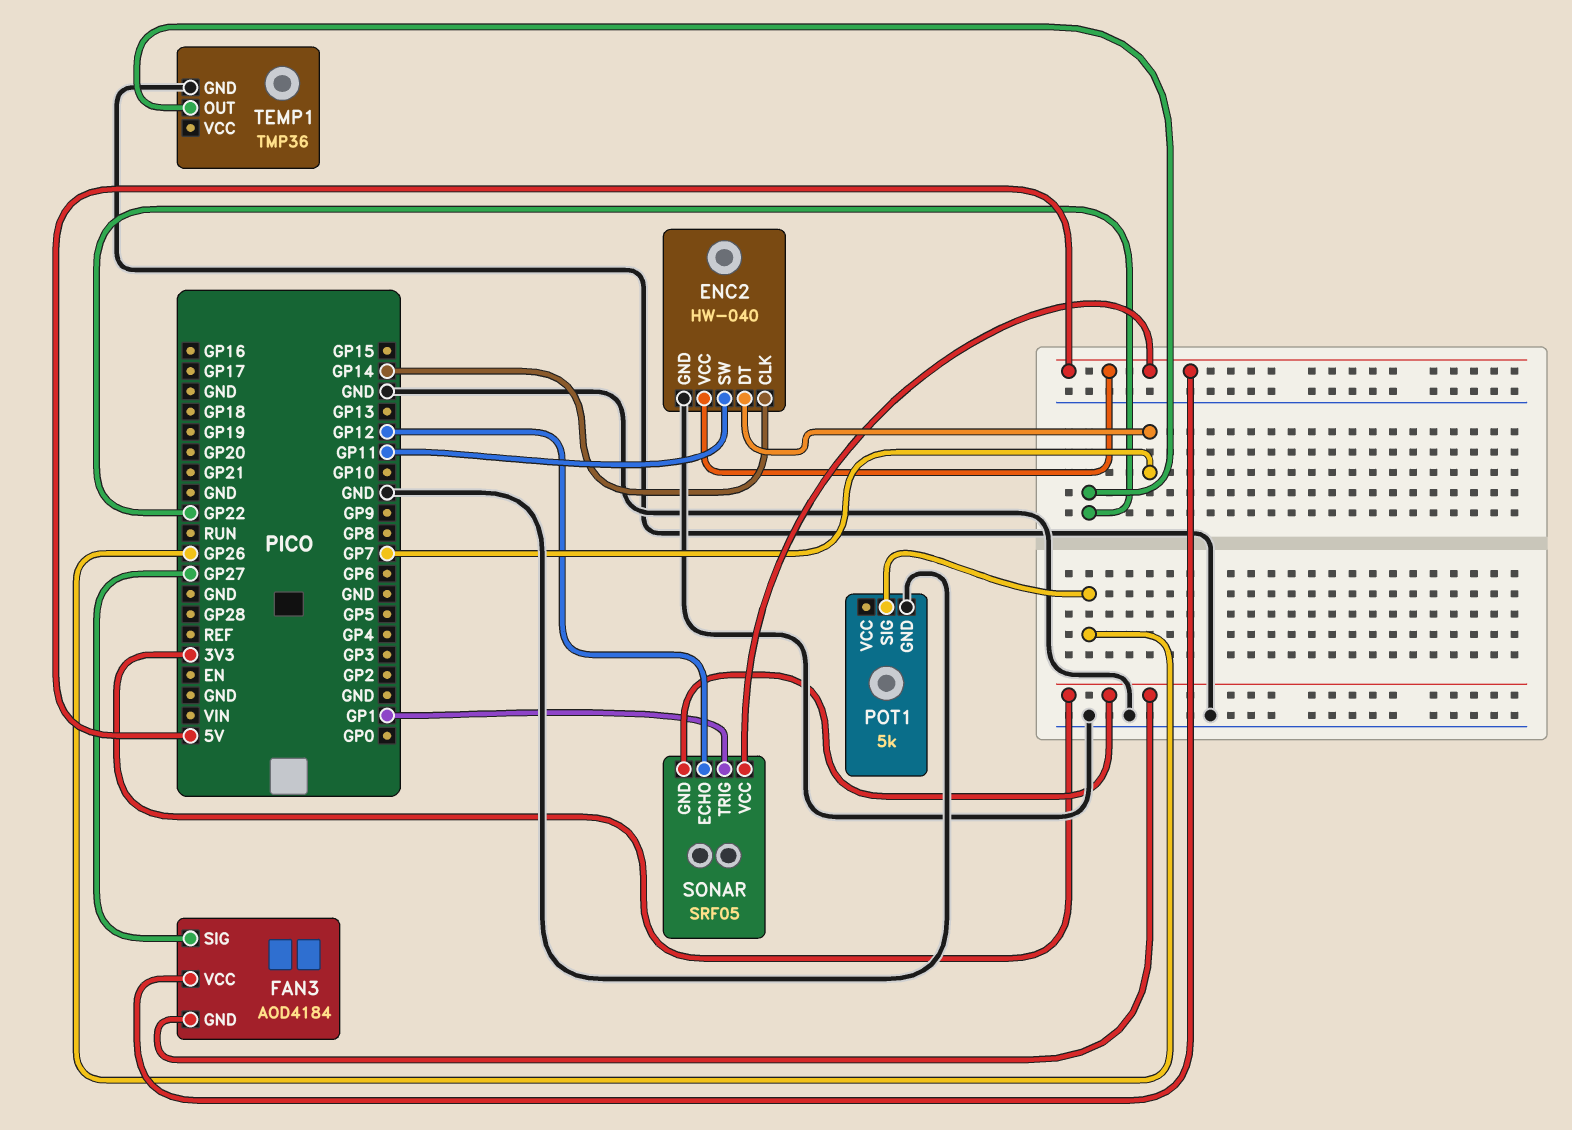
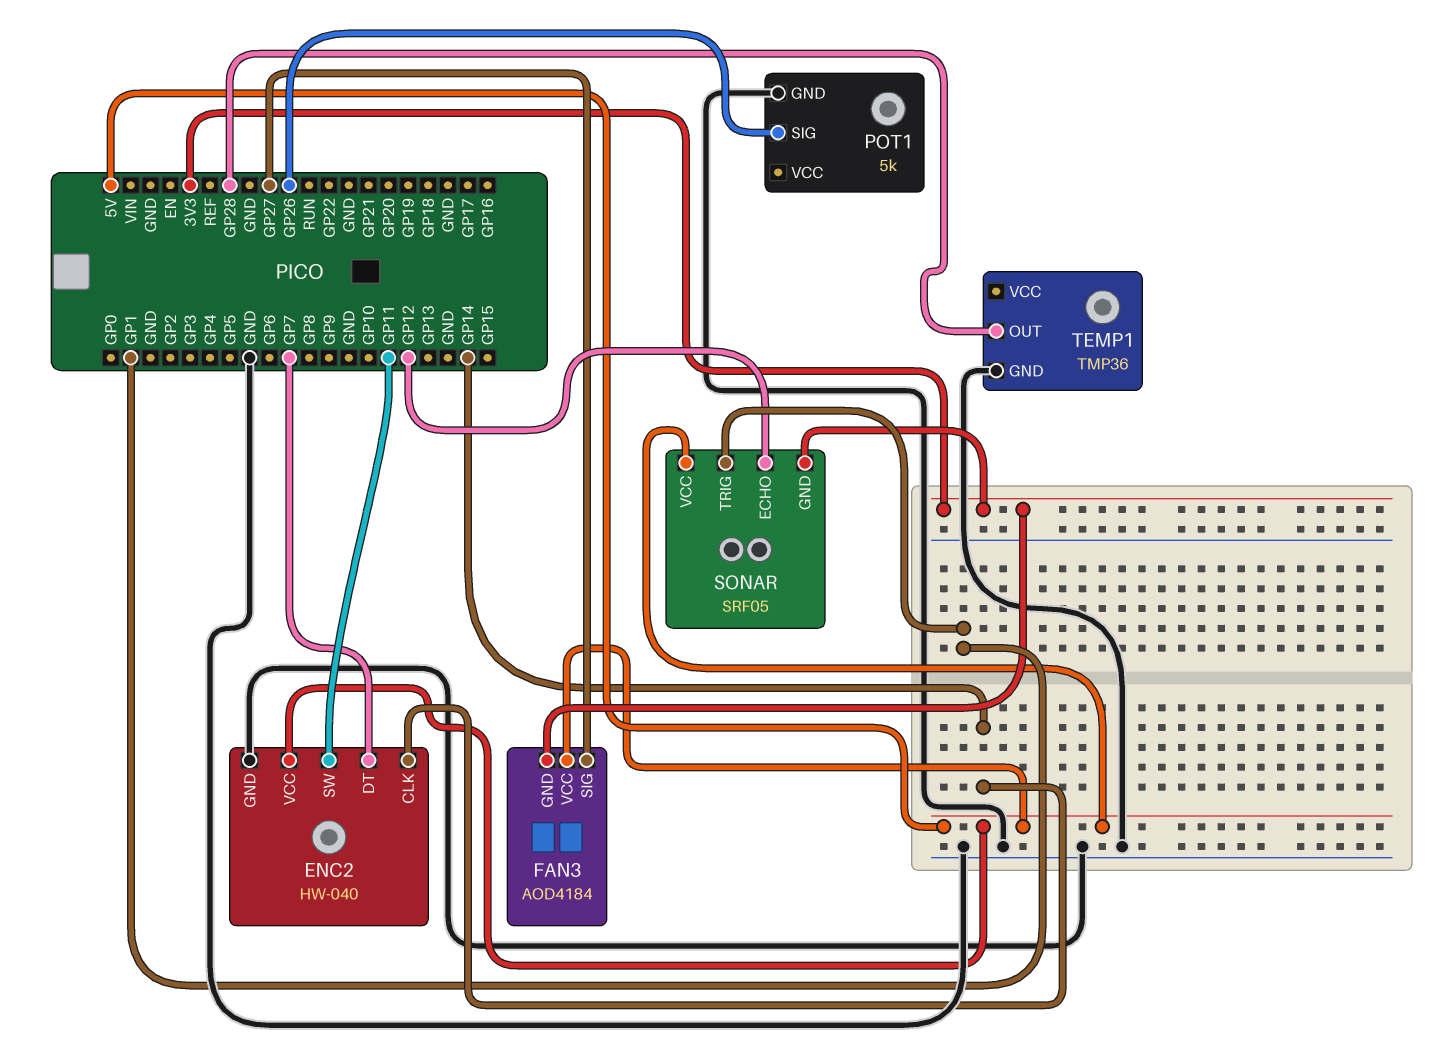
TEMP1 pin OUT: GP22 -> GP28

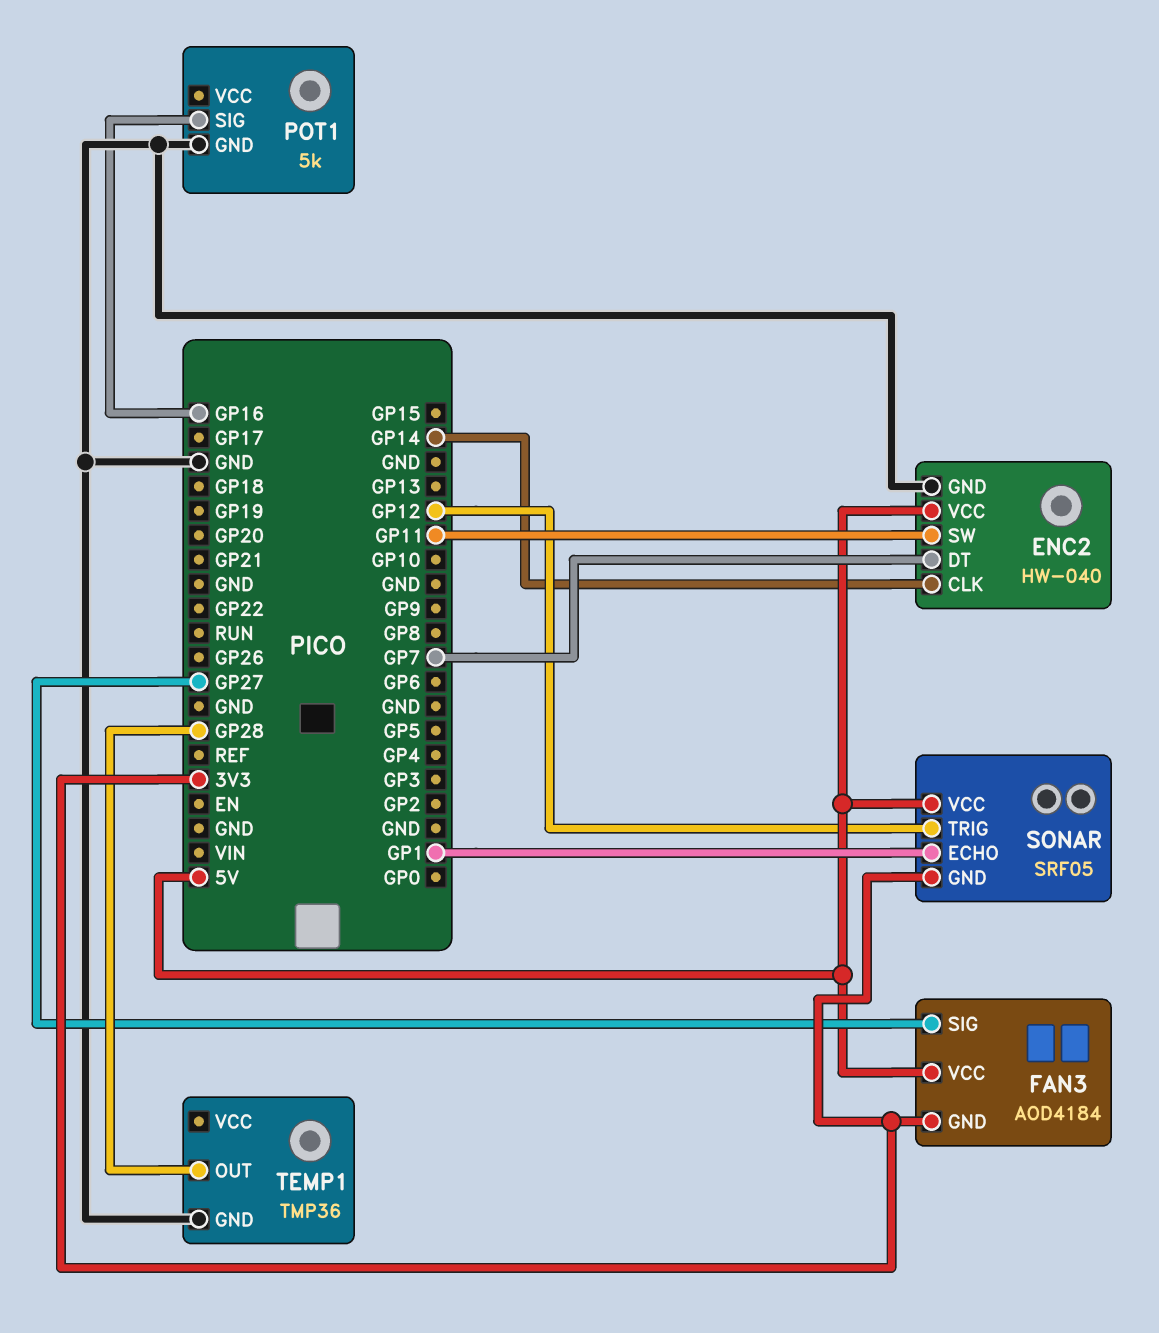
POT1 pin SIG: GP26 -> GP16
SONAR pin ECHO: GP12 -> GP1
SONAR pin TRIG: GP1 -> GP12

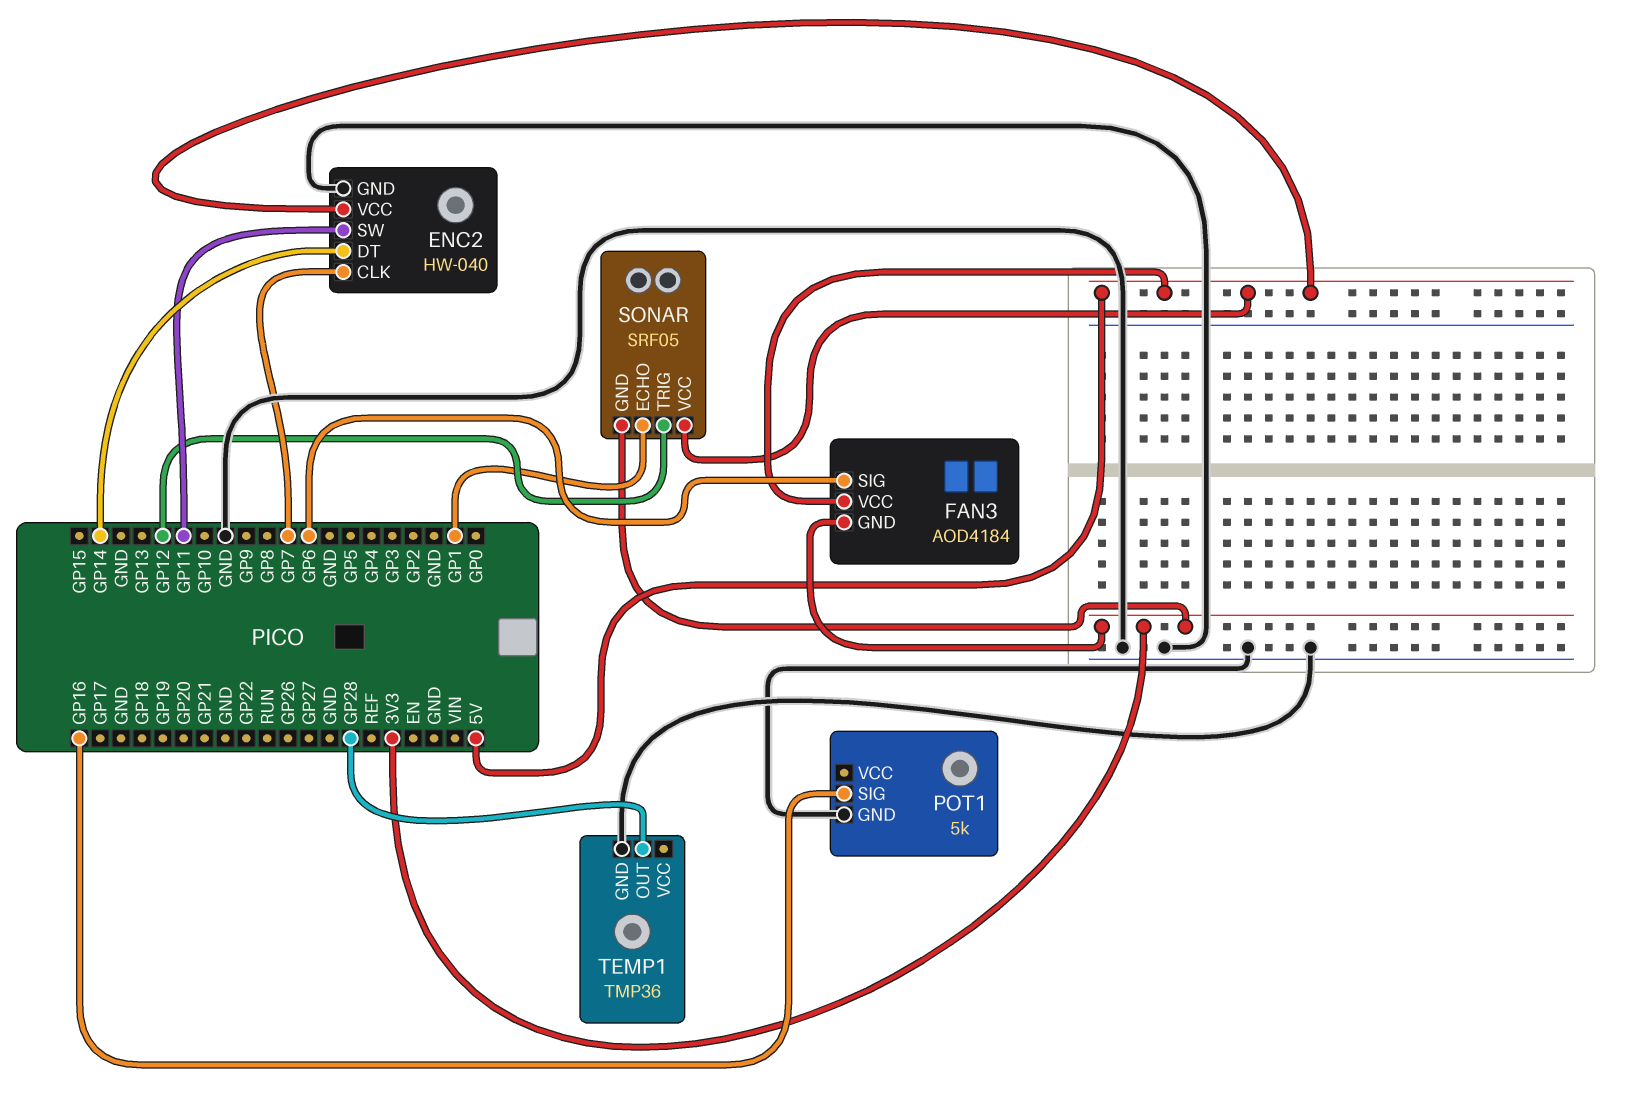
ENC2 pin CLK: GP14 -> GP7
ENC2 pin DT: GP7 -> GP14
FAN3 pin SIG: GP27 -> GP6

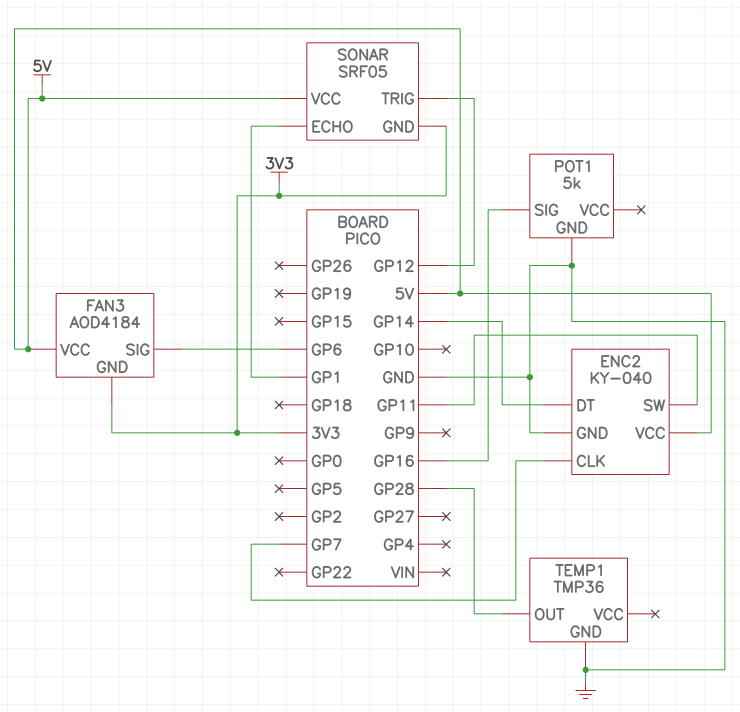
ENC2: HW-040 -> KY-040

